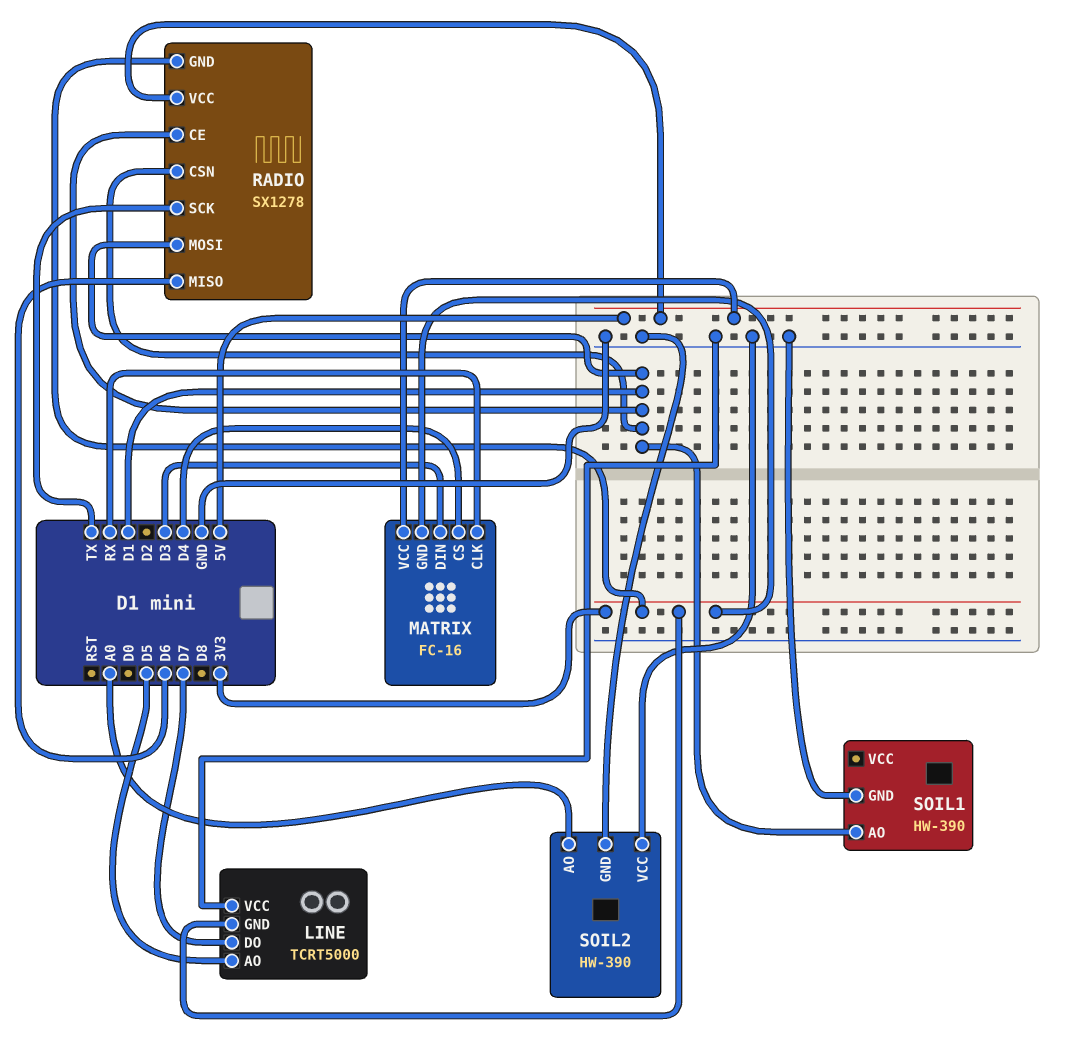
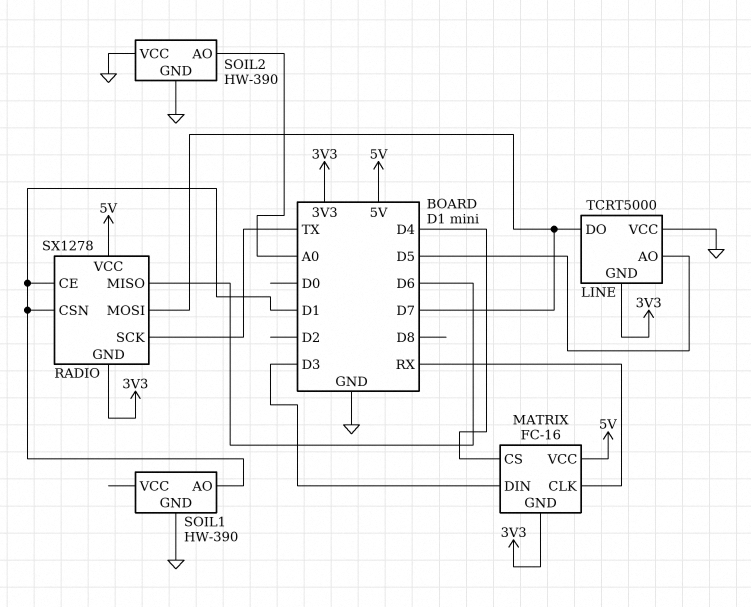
RADIO pin MOSI: D1 -> D7

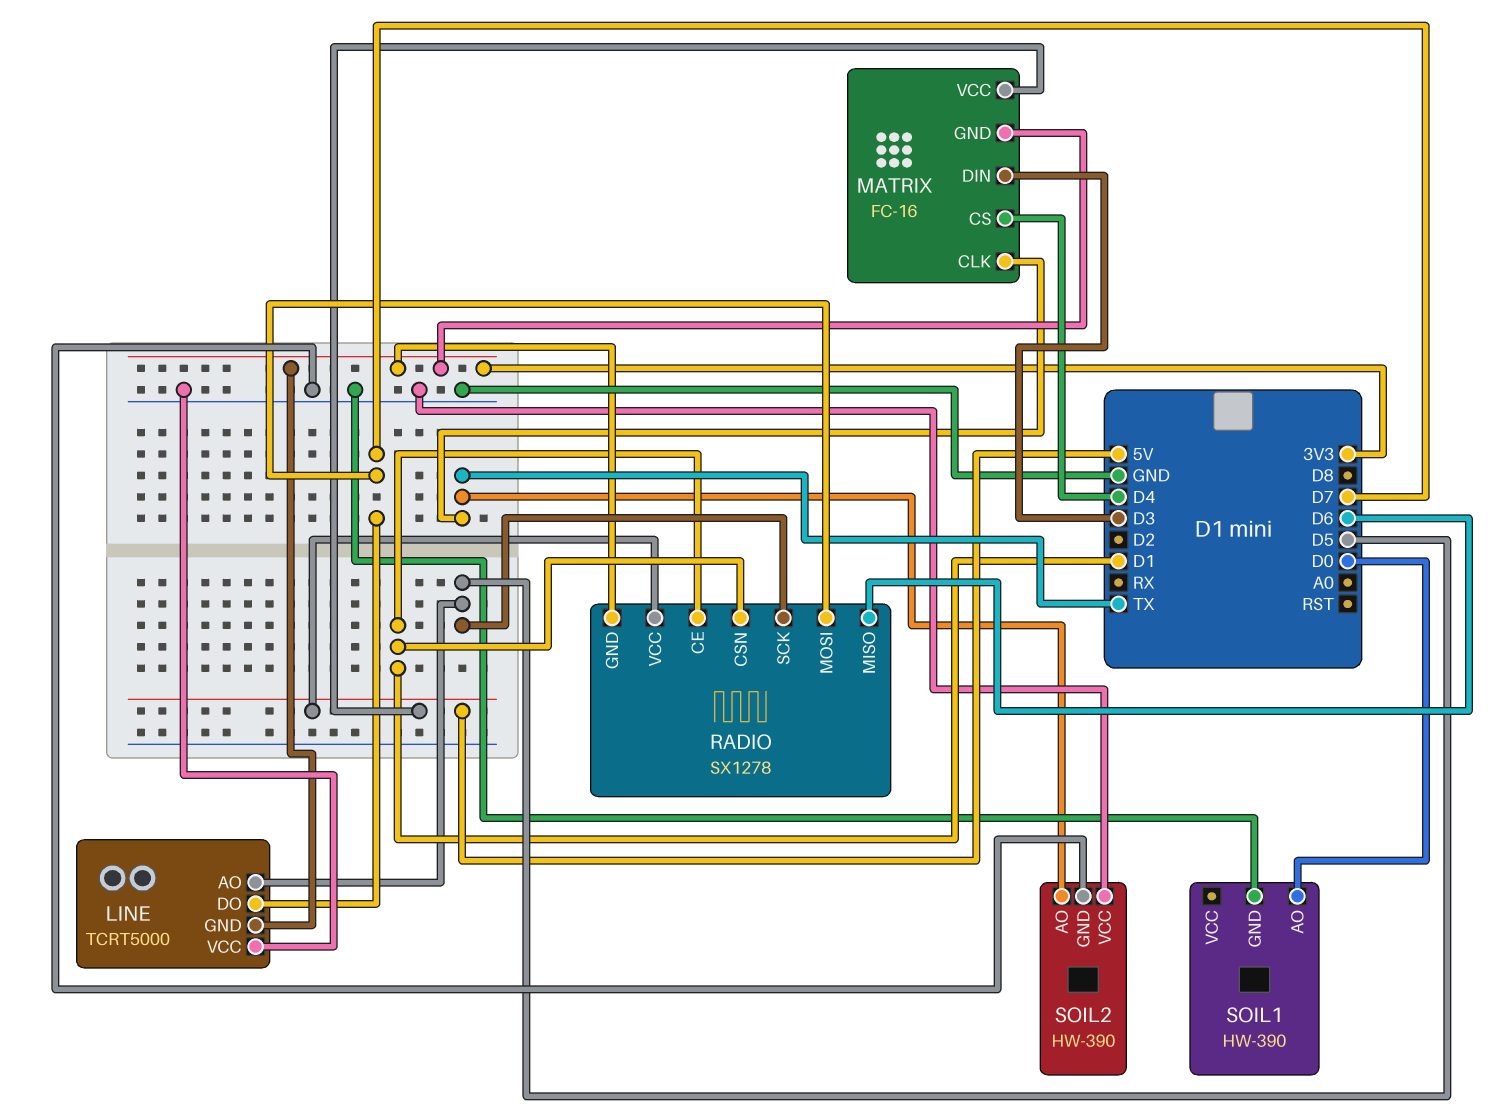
MATRIX pin CLK: RX -> TX
RADIO pin SCK: TX -> D5
SOIL1 pin AO: D1 -> D0
SOIL2 pin AO: A0 -> TX

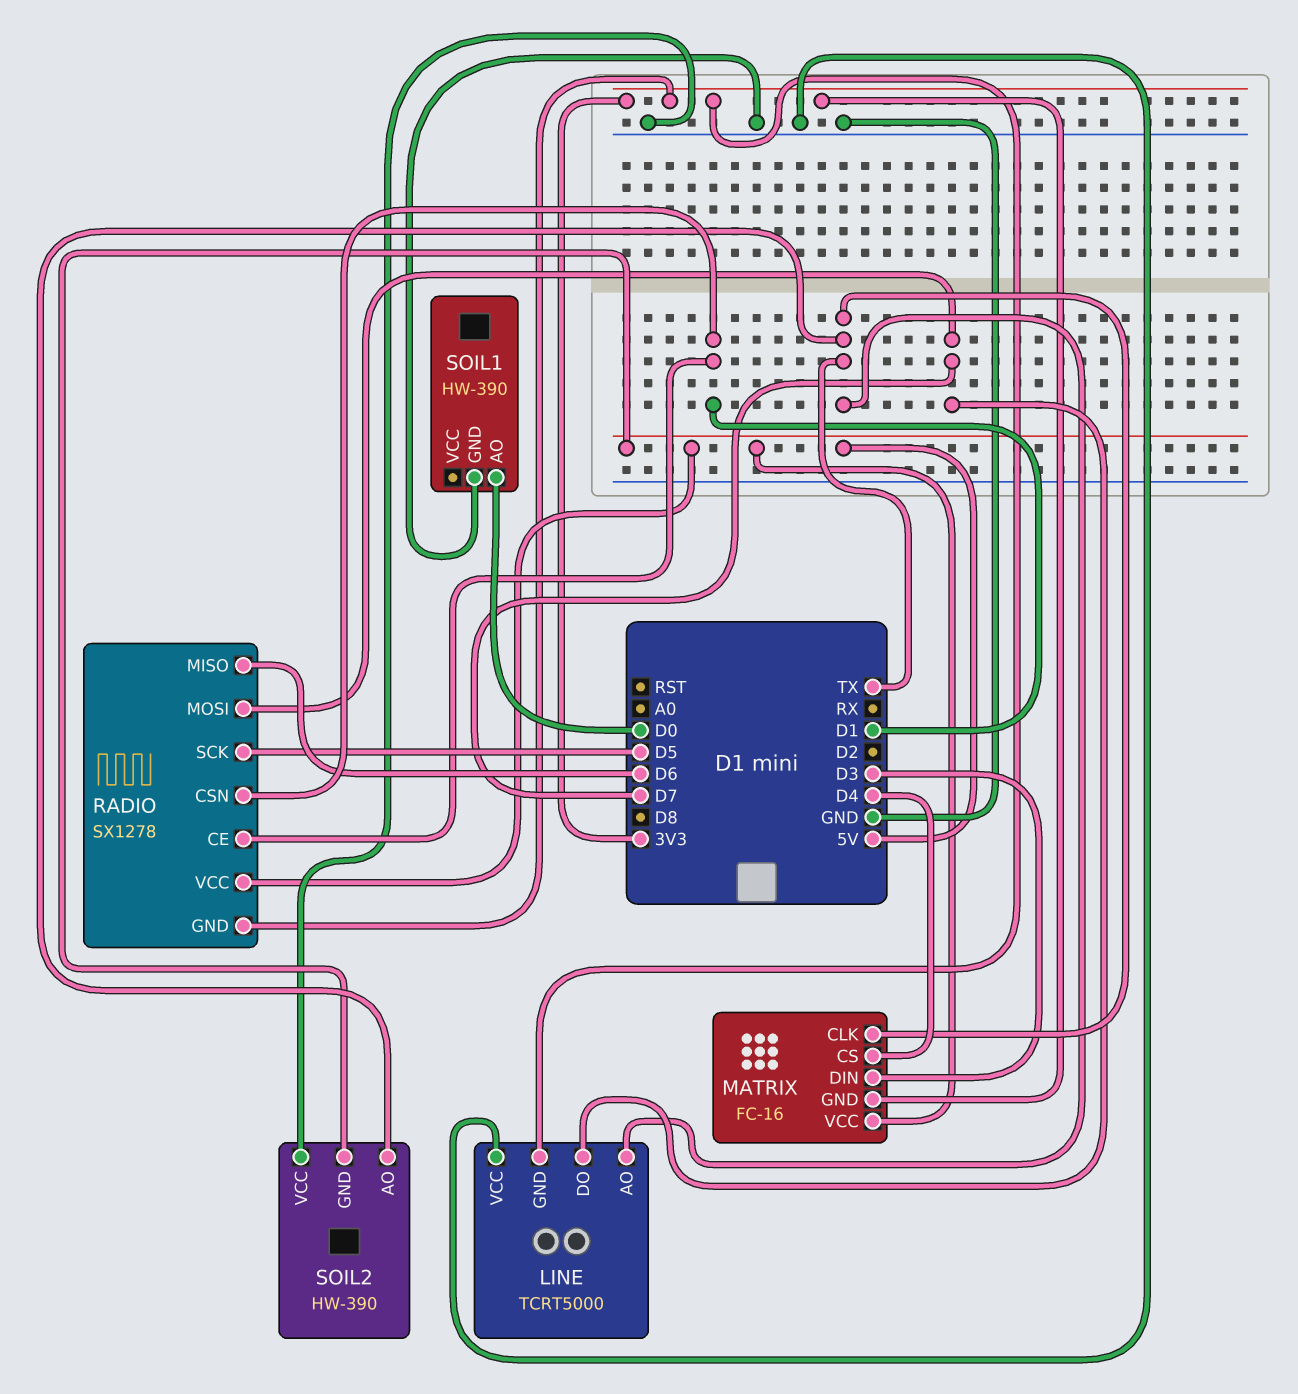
LINE pin AO: D5 -> TX
SOIL2 pin GND: GND -> 5V

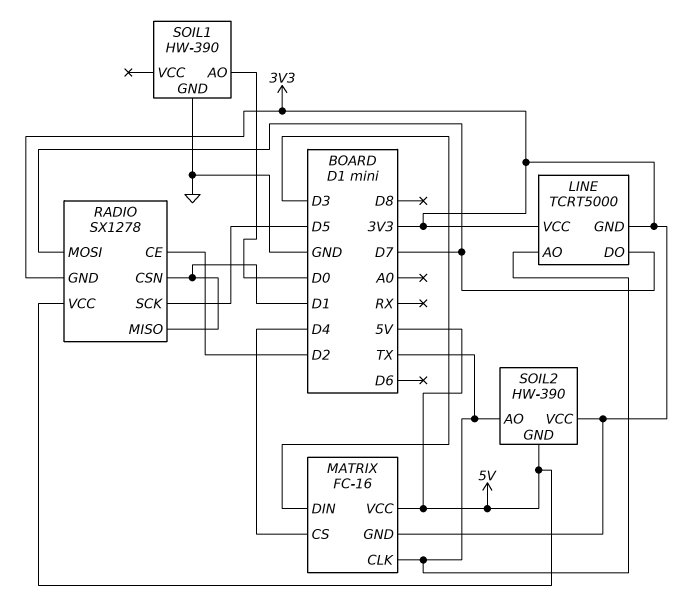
LINE pin VCC: GND -> 3V3
RADIO pin CE: D1 -> D2
RADIO pin MISO: D6 -> D1
SOIL2 pin VCC: GND -> 3V3

